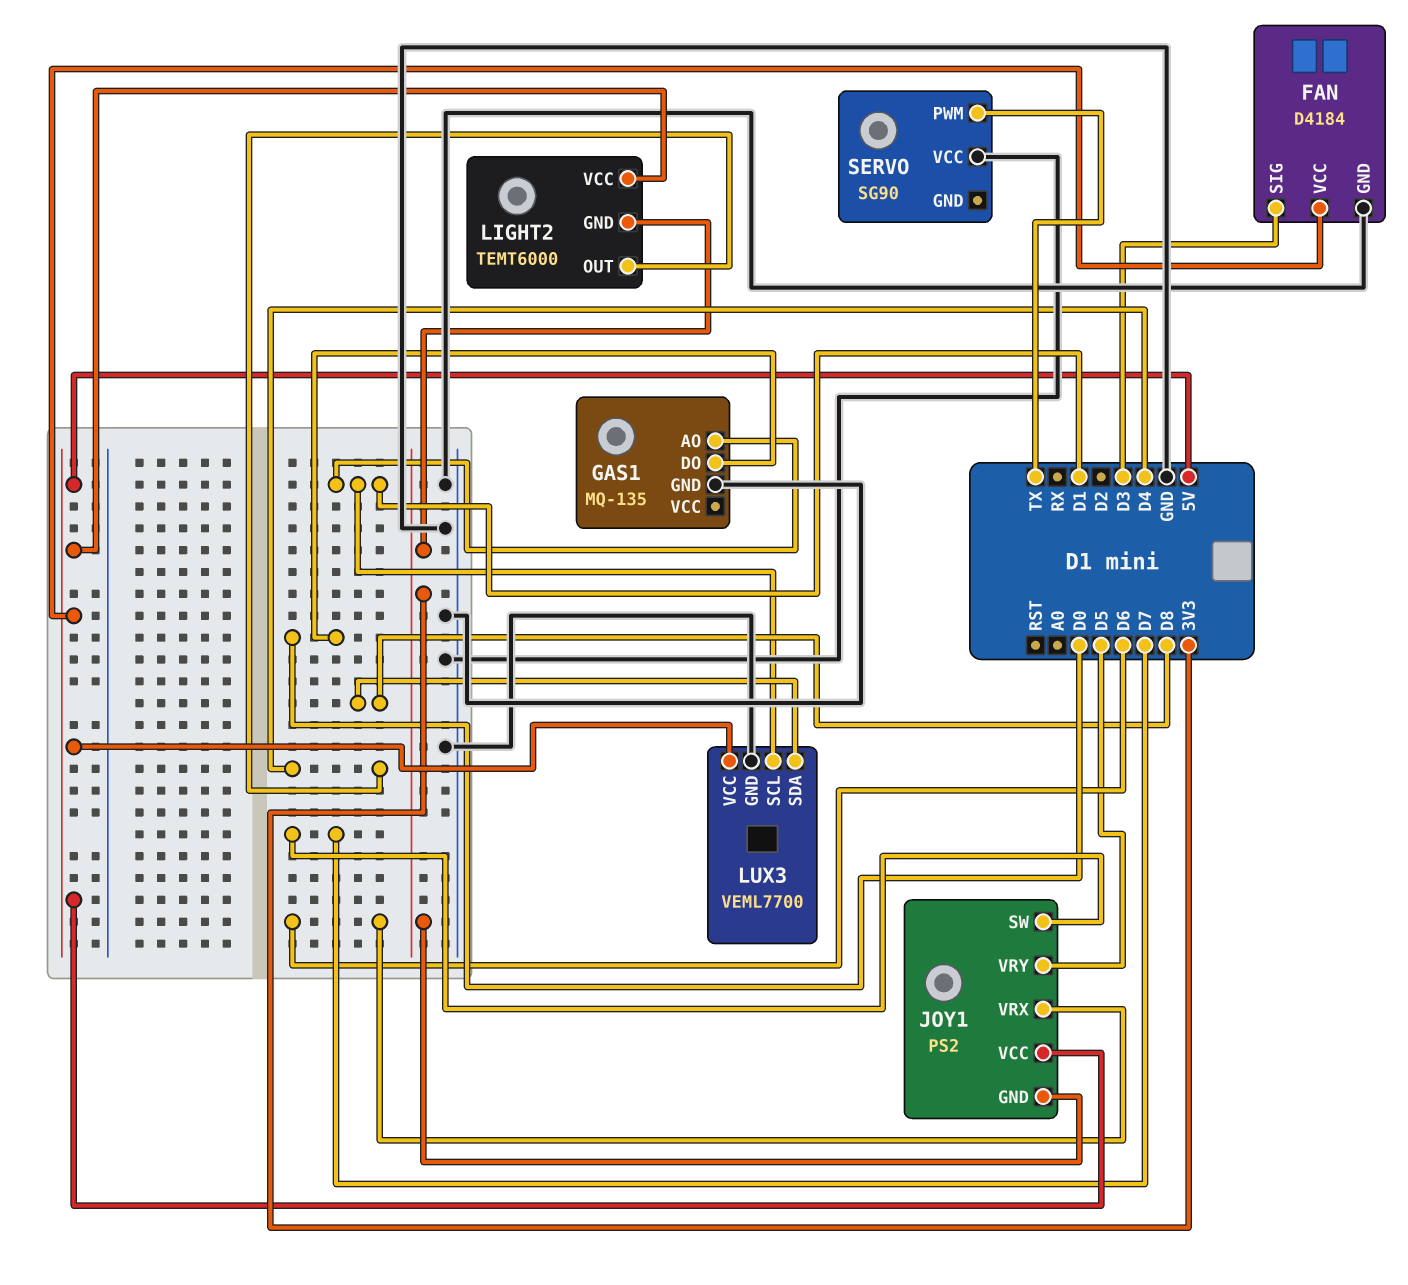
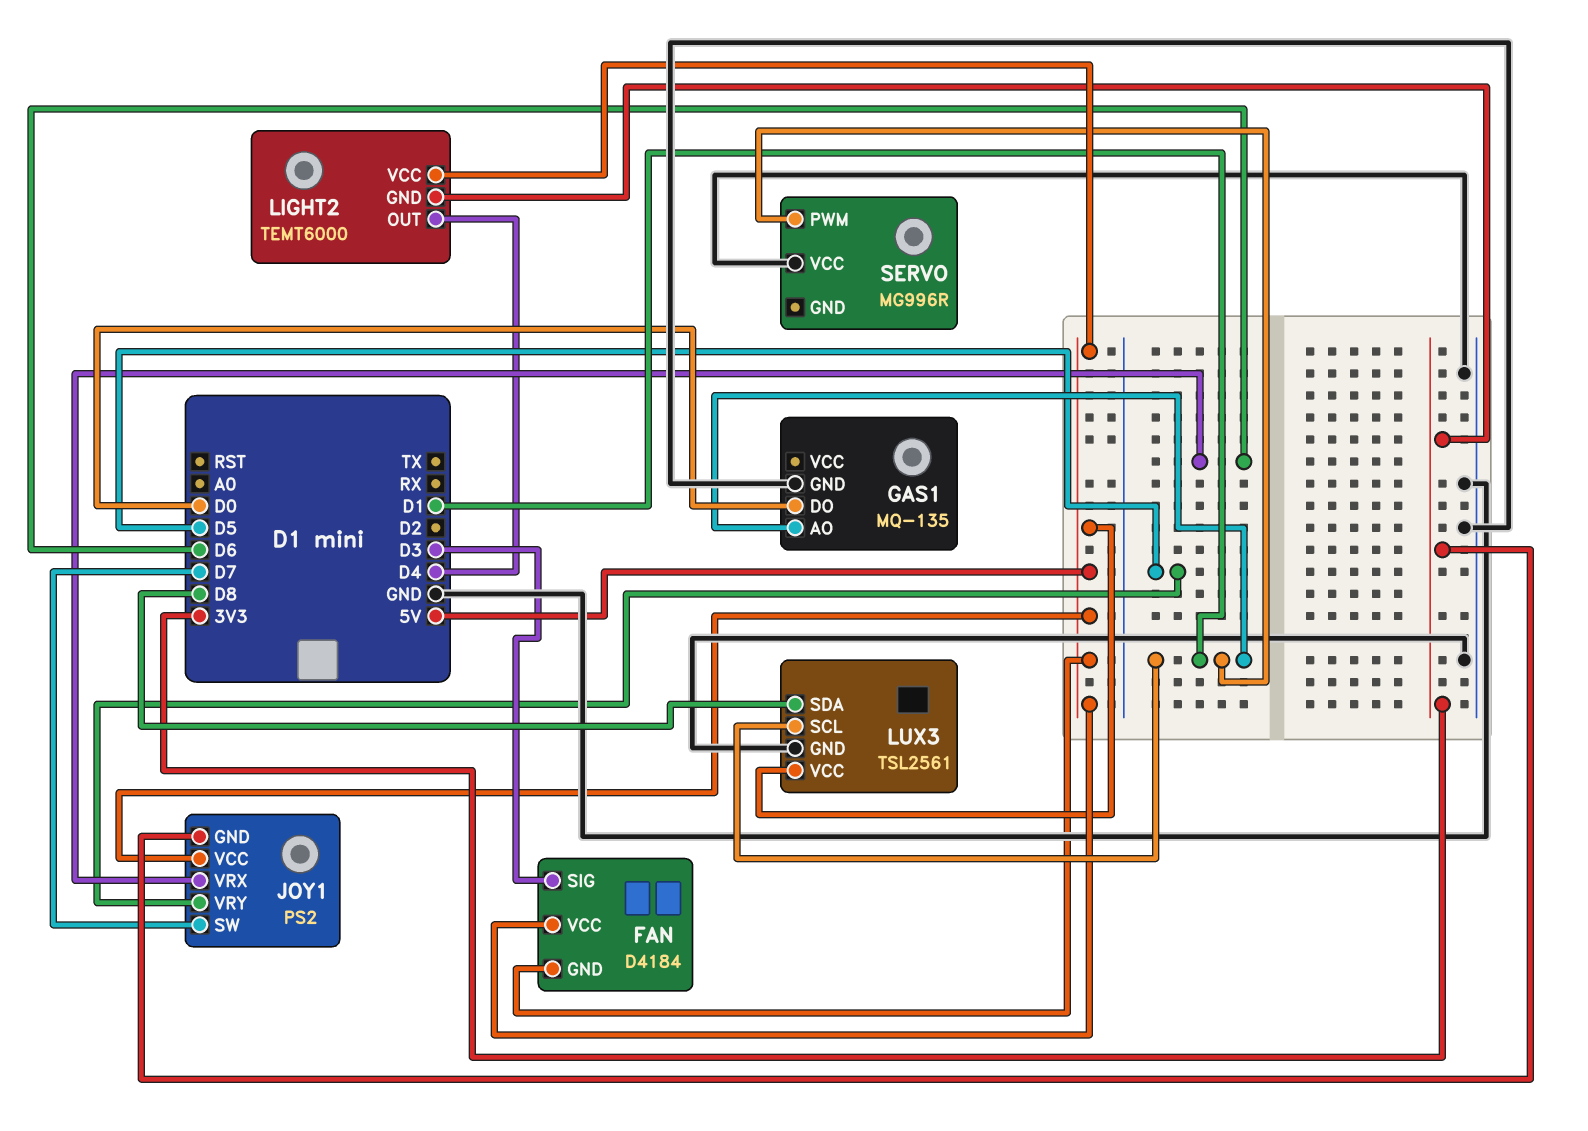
FAN pin GND: GND -> 5V
LUX3: VEML7700 -> TSL2561
SERVO: SG90 -> MG996R
SERVO pin PWM: TX -> D1

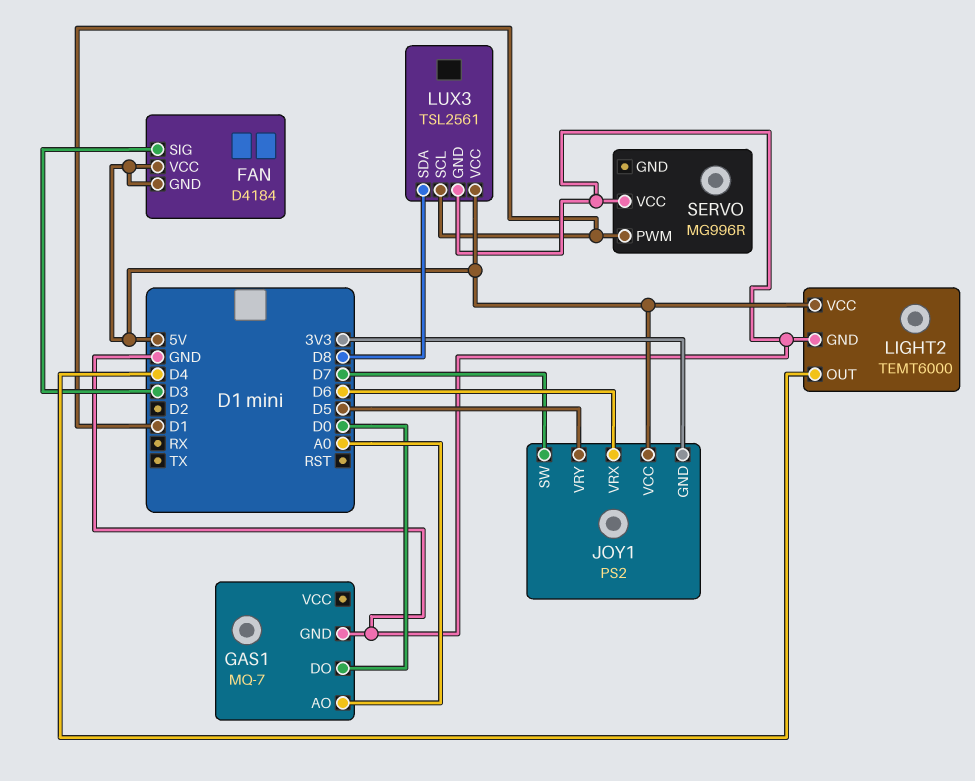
GAS1: MQ-135 -> MQ-7
GAS1 pin AO: D1 -> A0
LIGHT2 pin GND: 3V3 -> GND

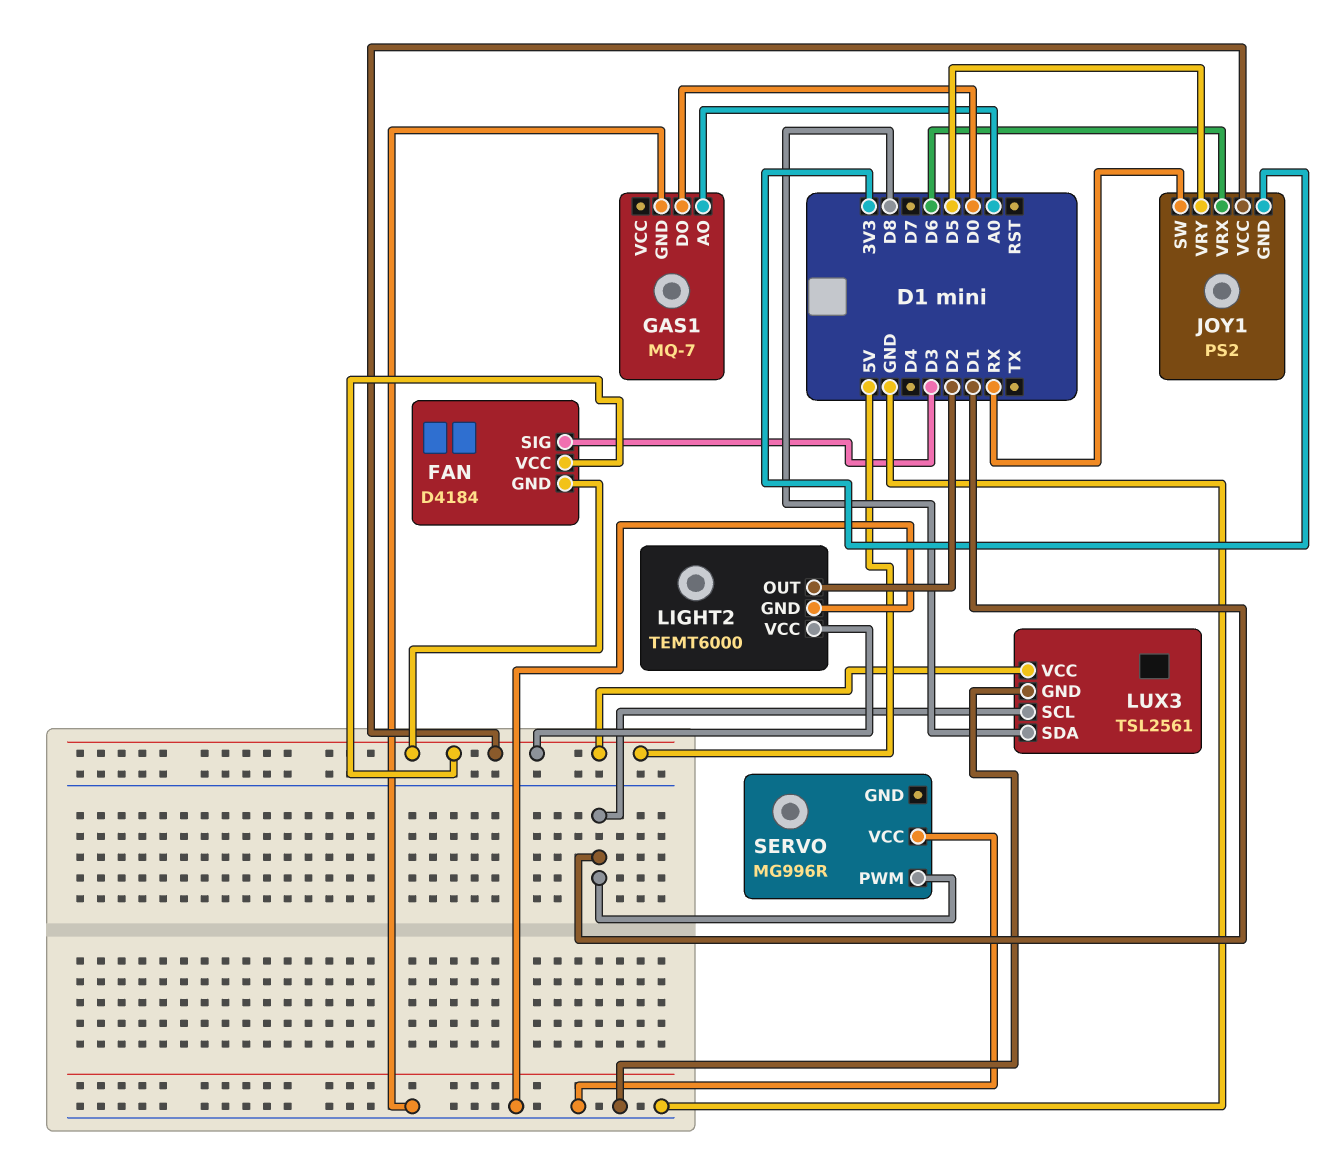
JOY1 pin SW: D7 -> RX
LIGHT2 pin OUT: D4 -> D2

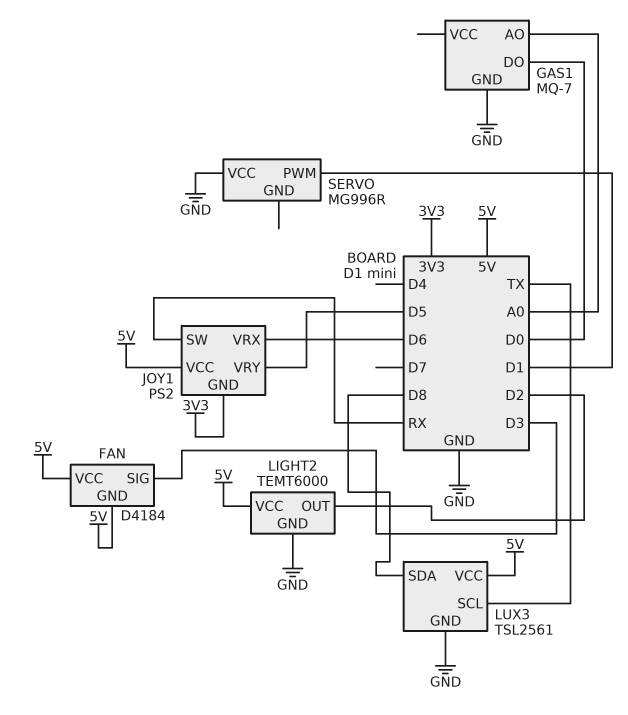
LUX3 pin SCL: D1 -> TX

